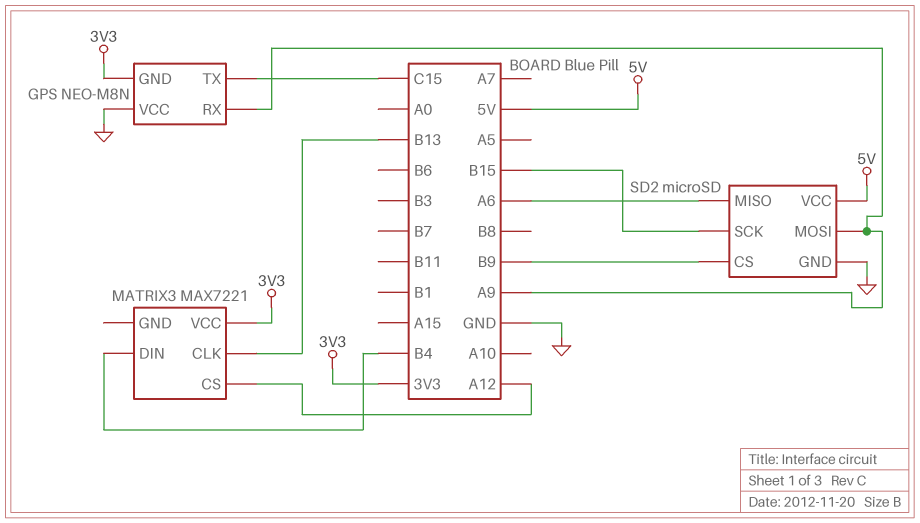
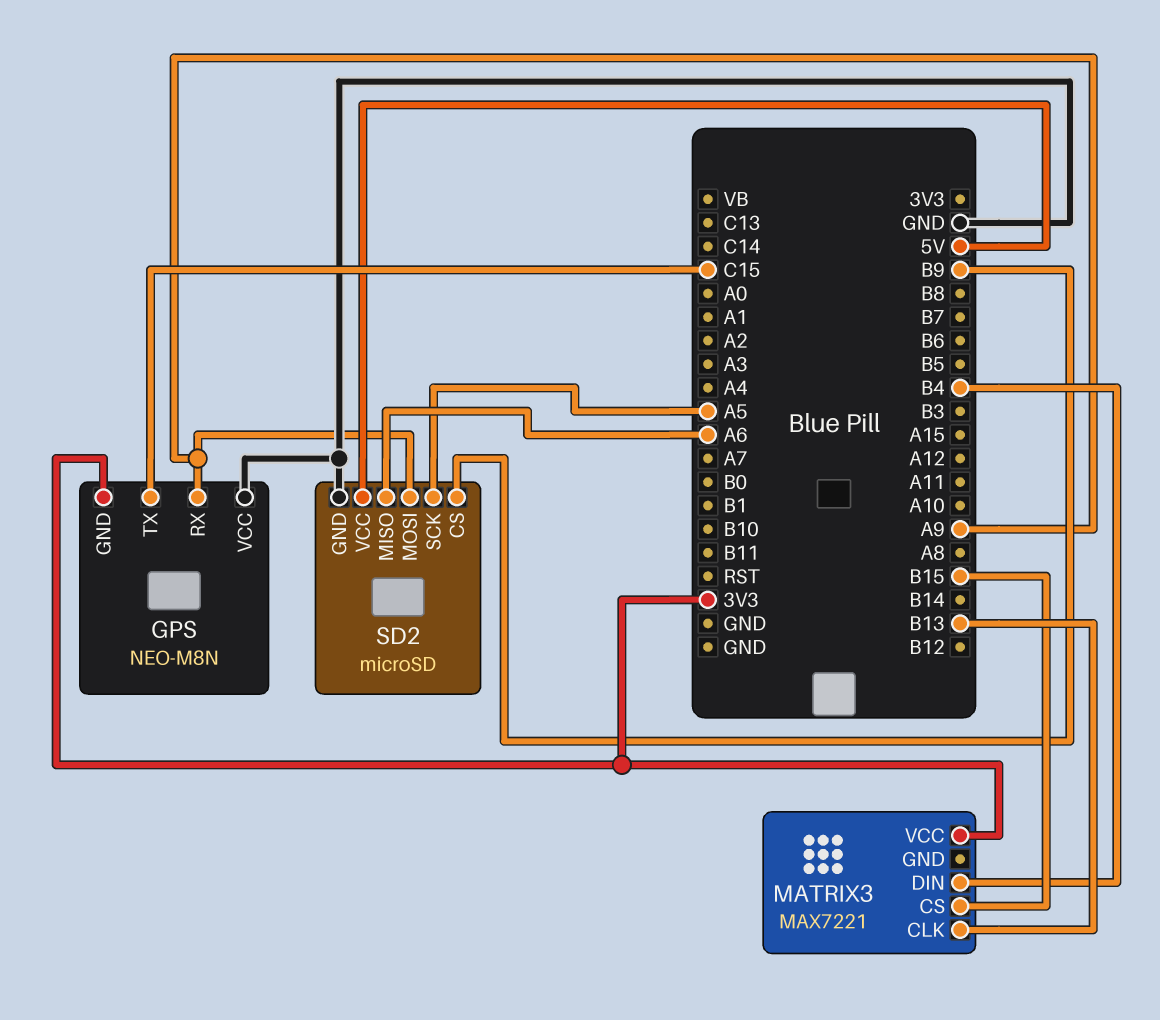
MATRIX3 pin CS: A12 -> B15
SD2 pin SCK: B15 -> A5

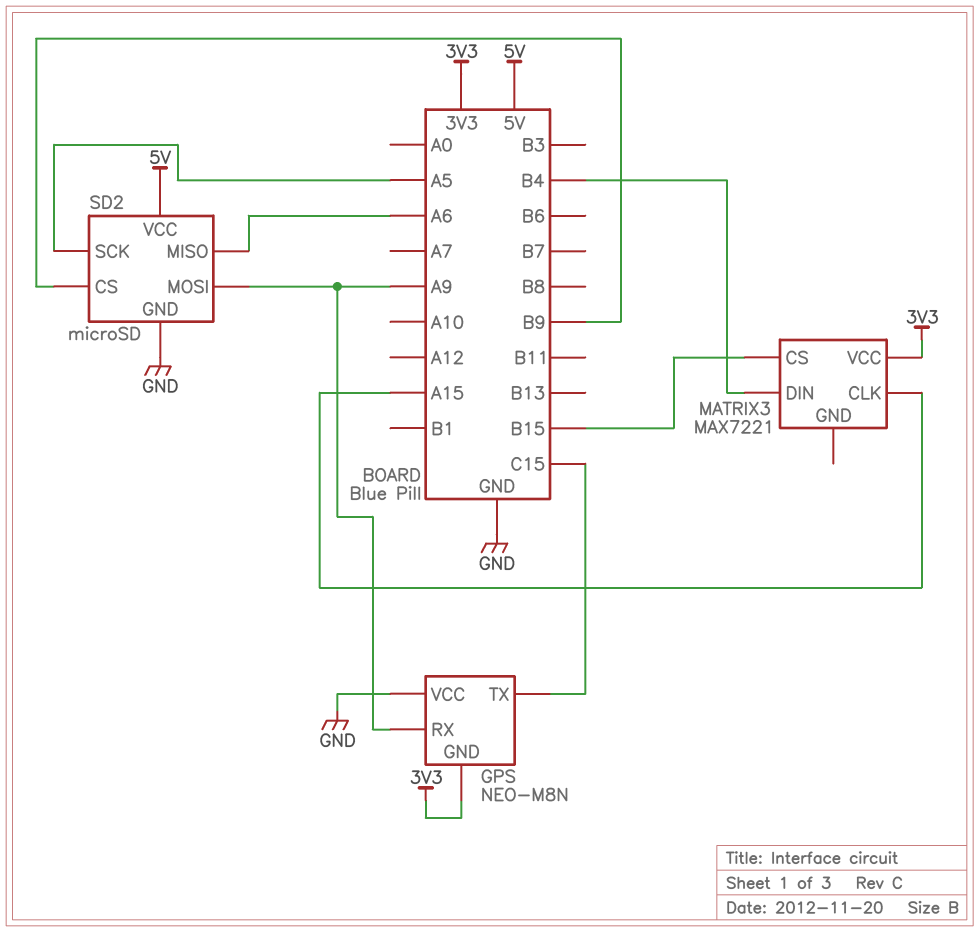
MATRIX3 pin CLK: B13 -> A15

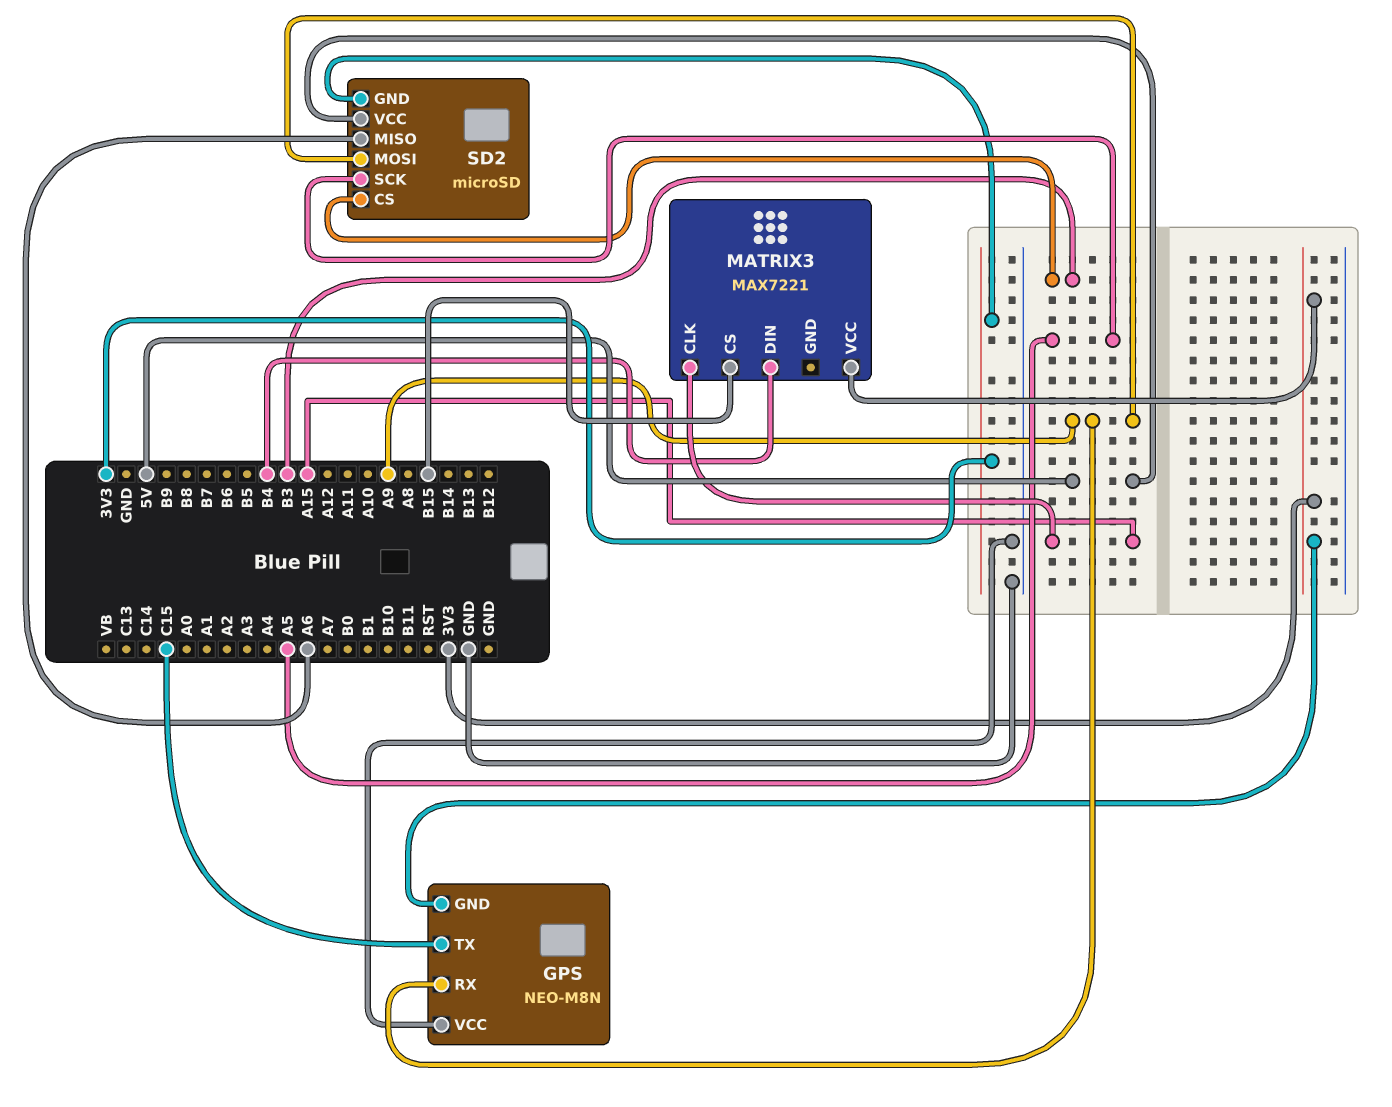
SD2 pin CS: B9 -> B3
SD2 pin GND: GND -> 3V3

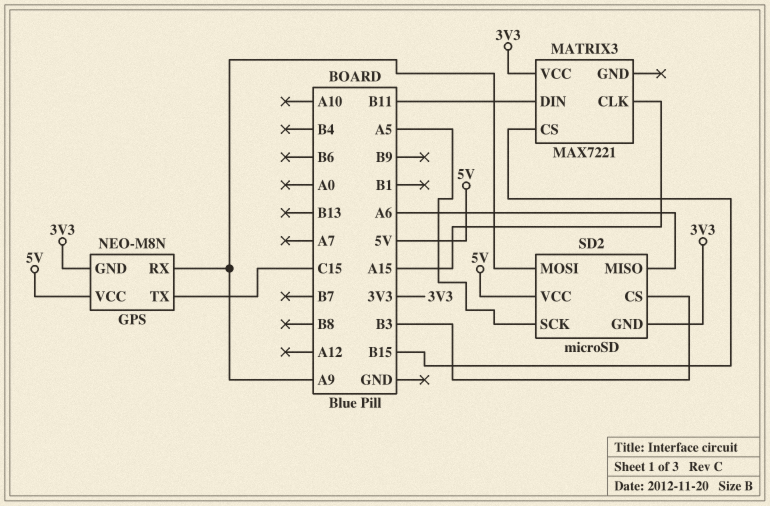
GPS pin VCC: GND -> 5V
MATRIX3 pin DIN: B4 -> B11

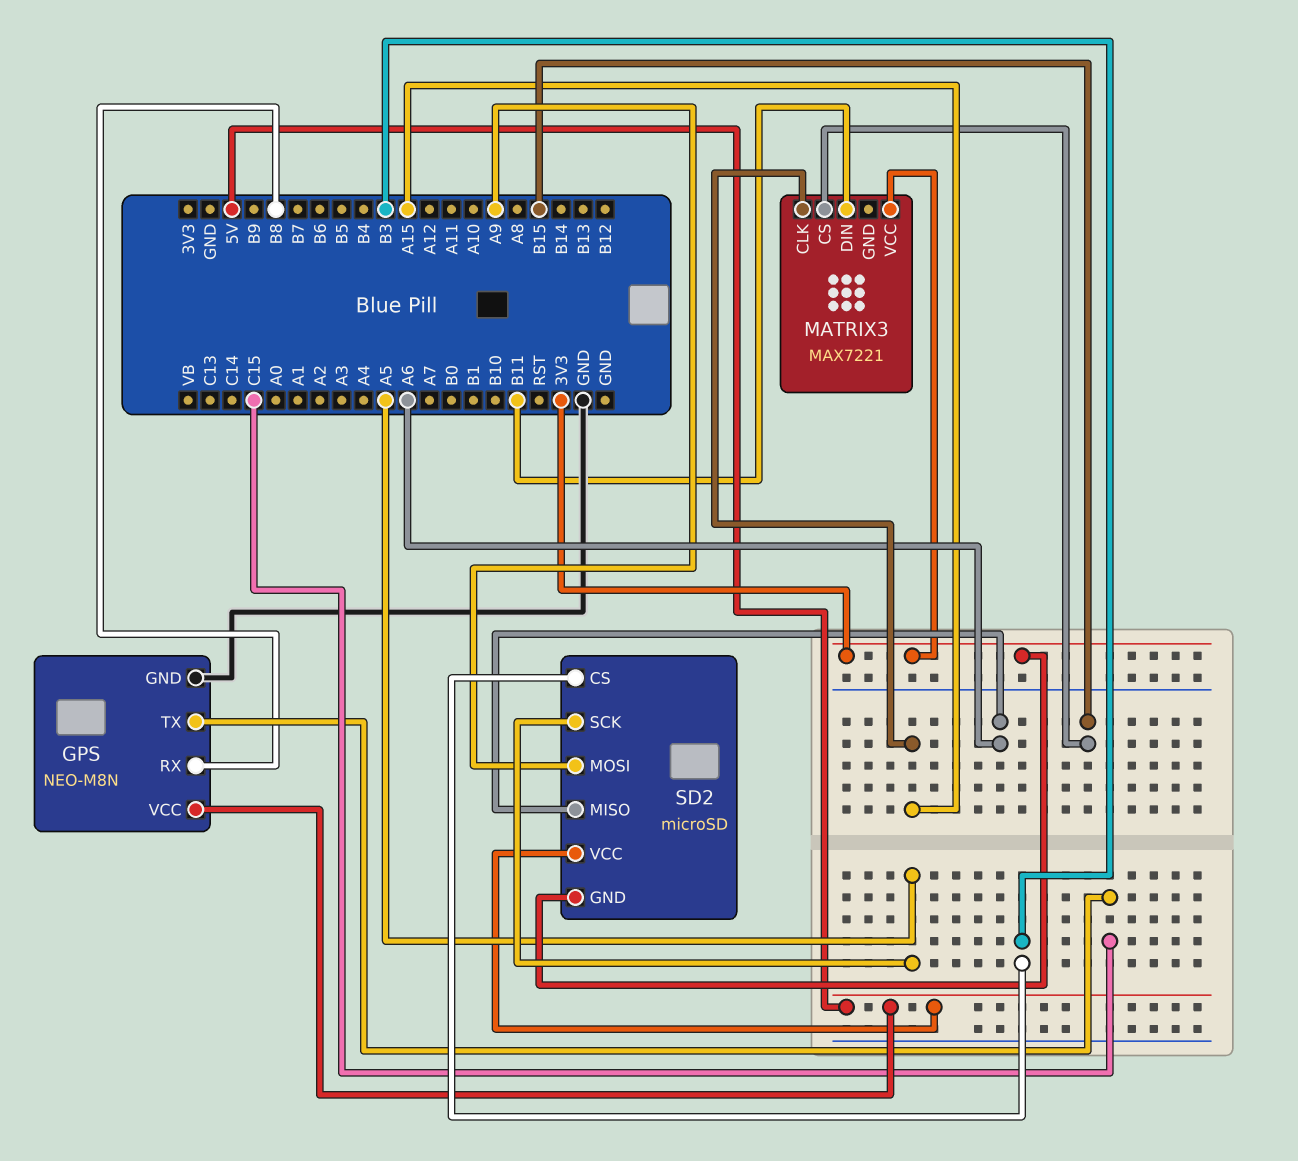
GPS pin GND: 3V3 -> GND
GPS pin RX: A9 -> B8

